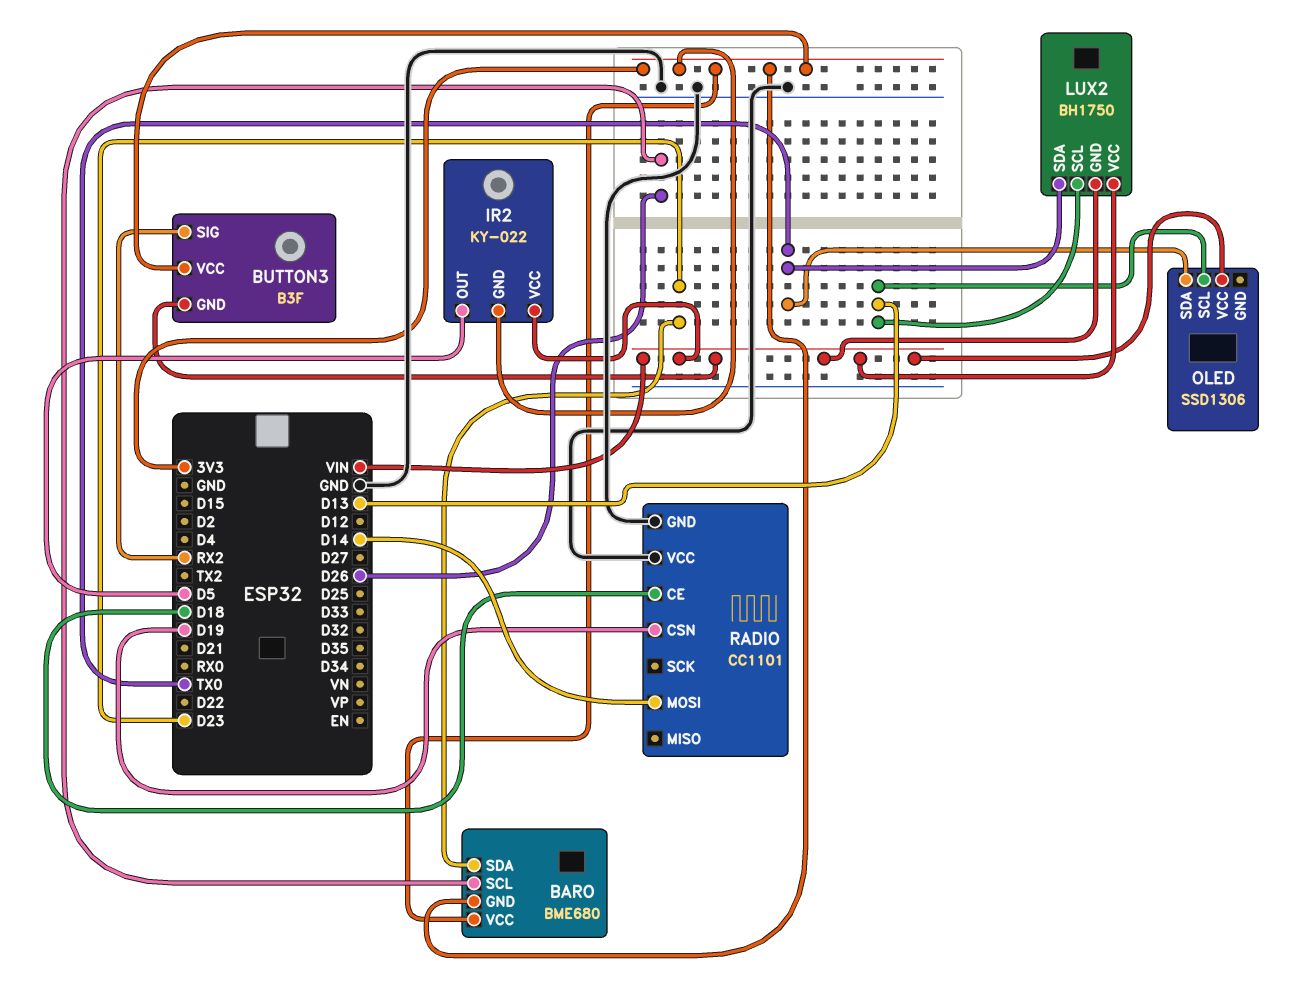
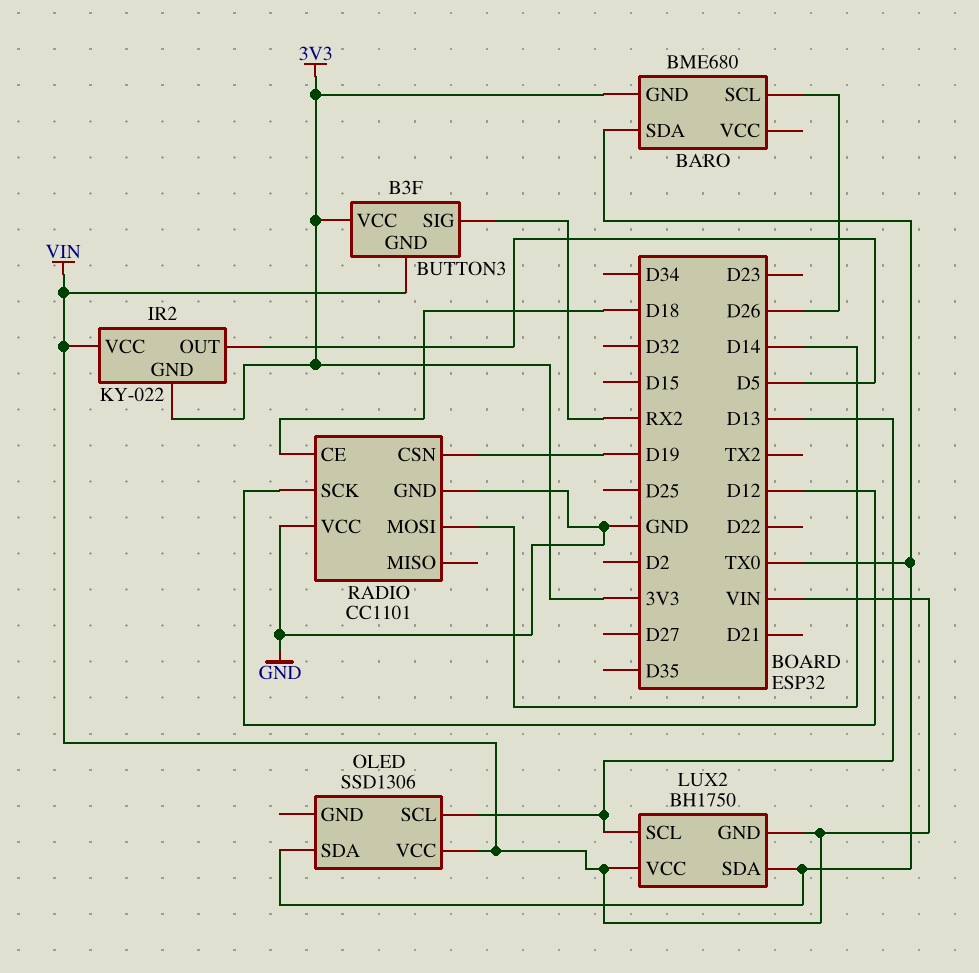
BARO pin SDA: D23 -> TX0
BARO pin VCC: 3V3 -> none
RADIO pin SCK: none -> D12

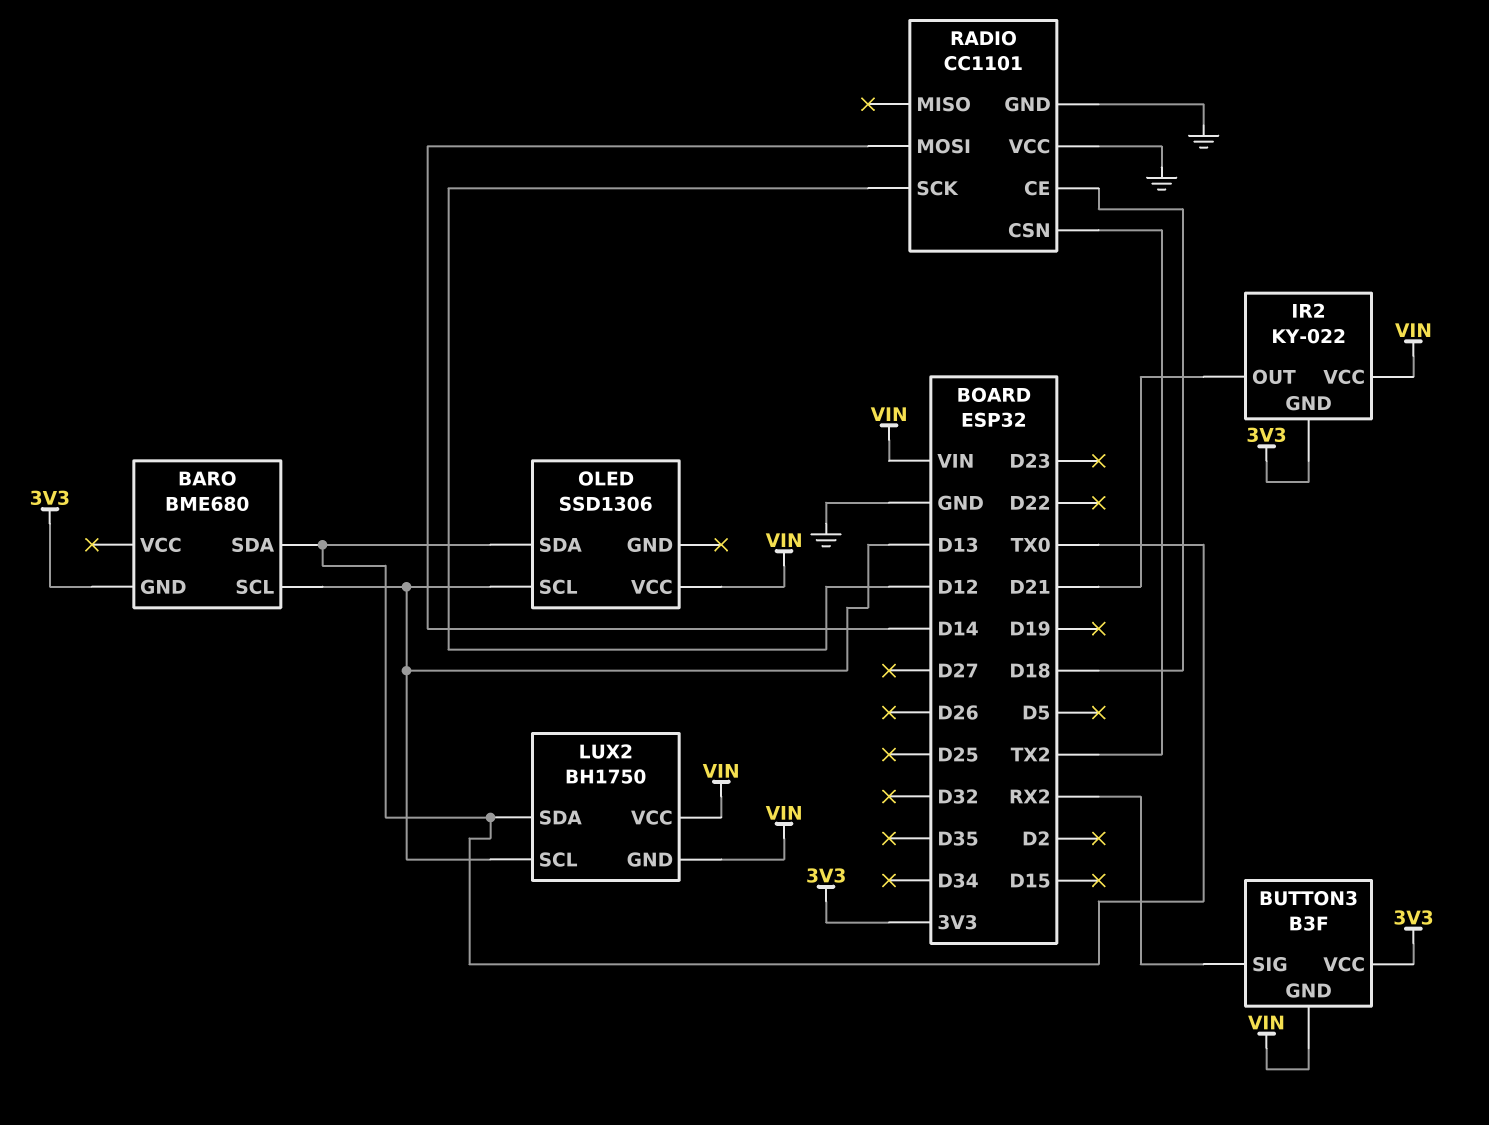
BARO pin SCL: D26 -> D13
IR2 pin OUT: D5 -> D21
RADIO pin CSN: D19 -> TX2

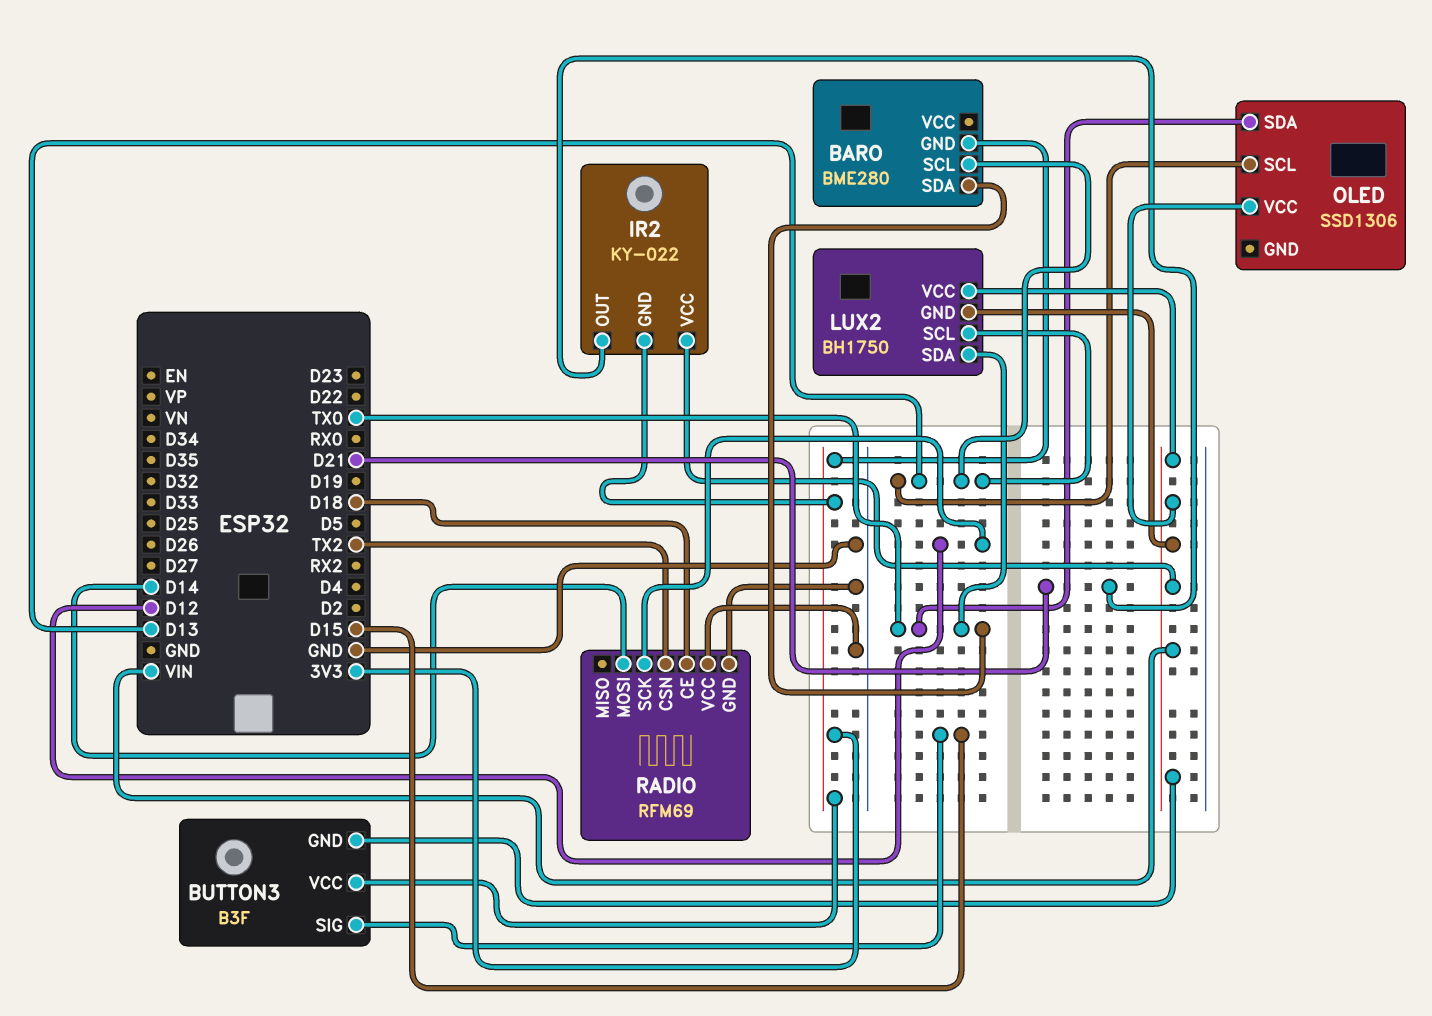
BARO: BME680 -> BME280
BUTTON3 pin SIG: RX2 -> D15
RADIO: CC1101 -> RFM69

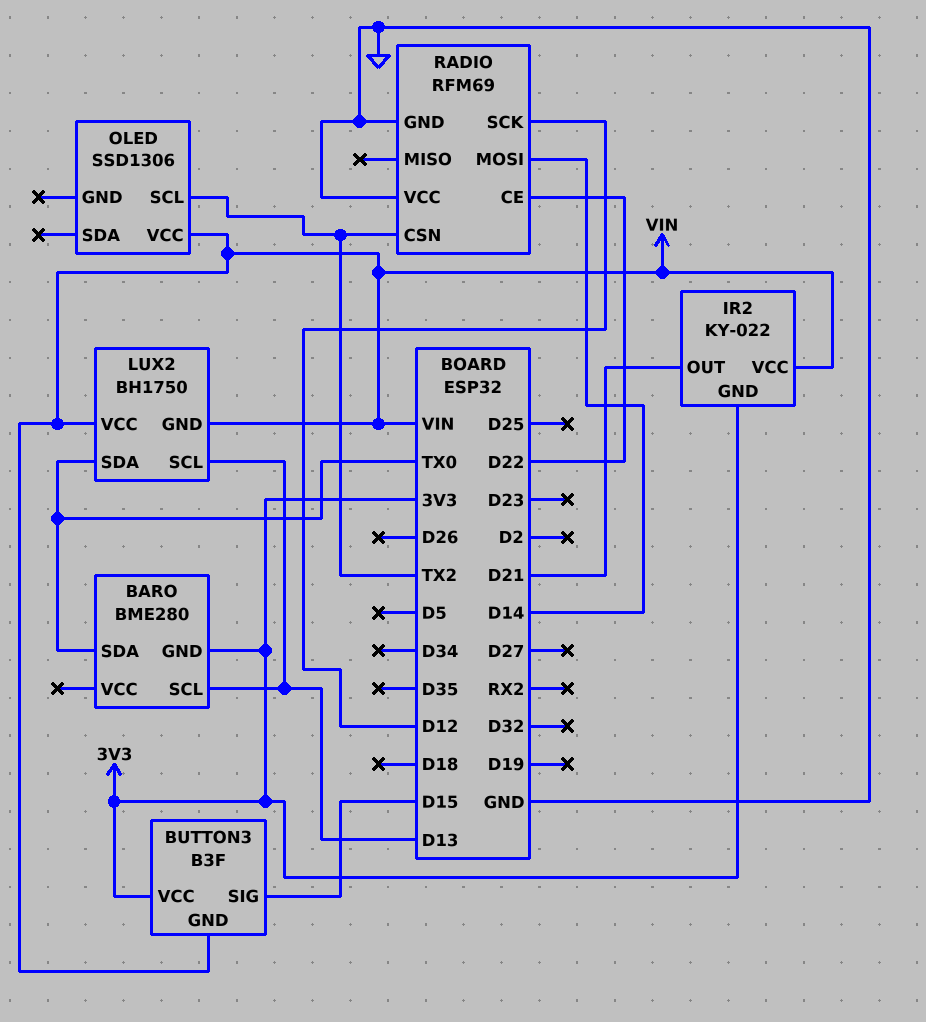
OLED pin SCL: D13 -> TX2
OLED pin SDA: TX0 -> none
RADIO pin CE: D18 -> D22

